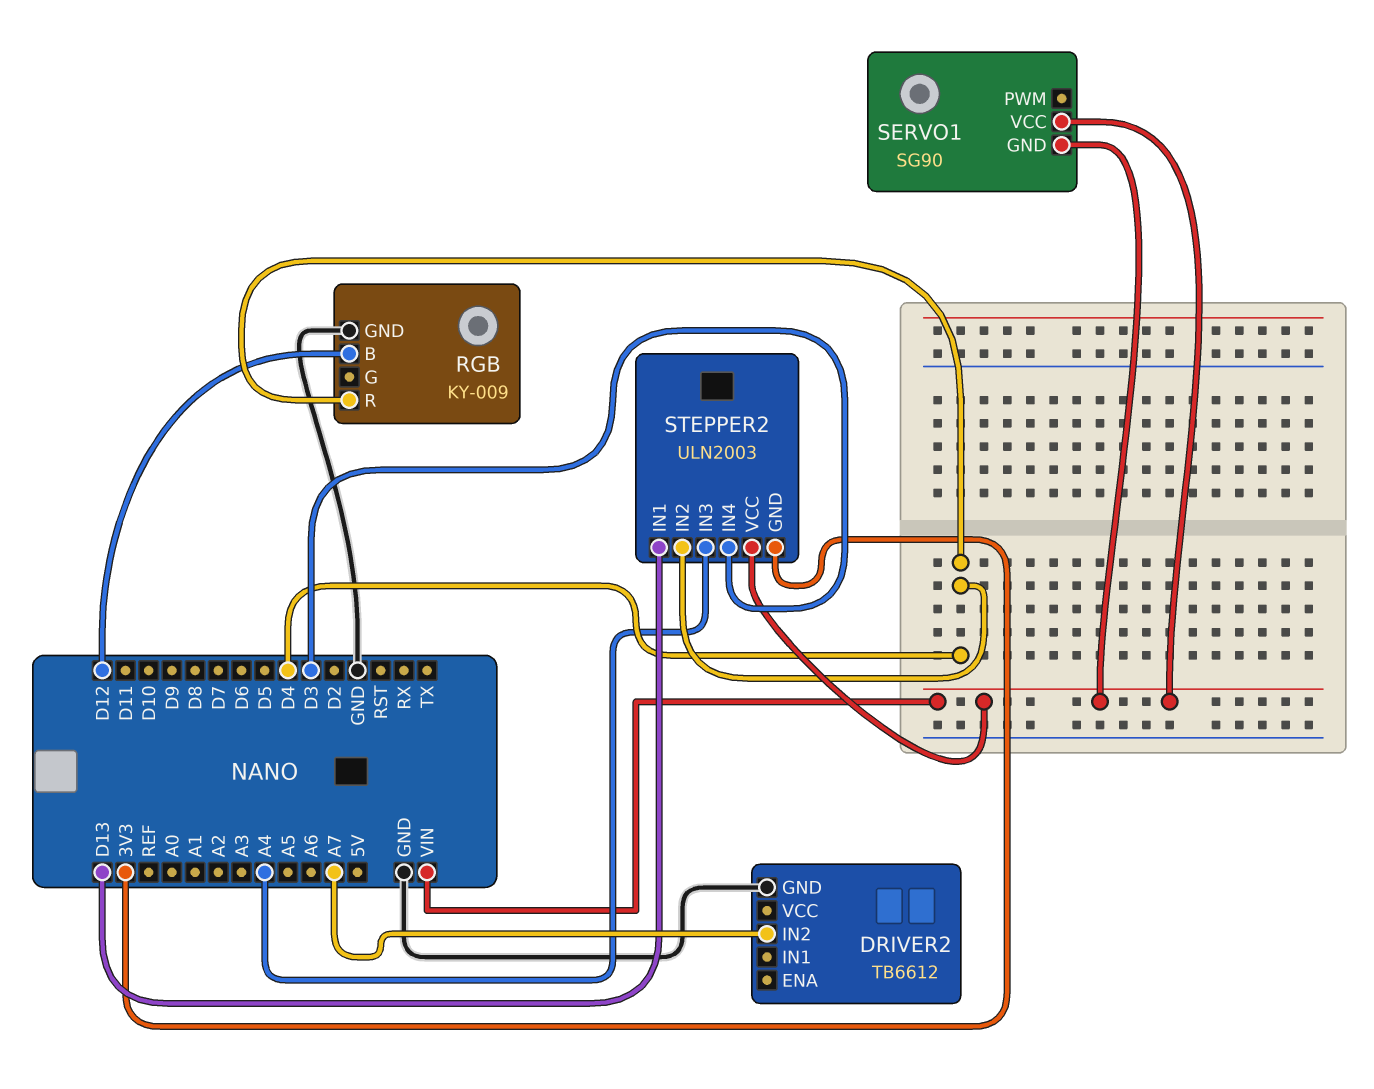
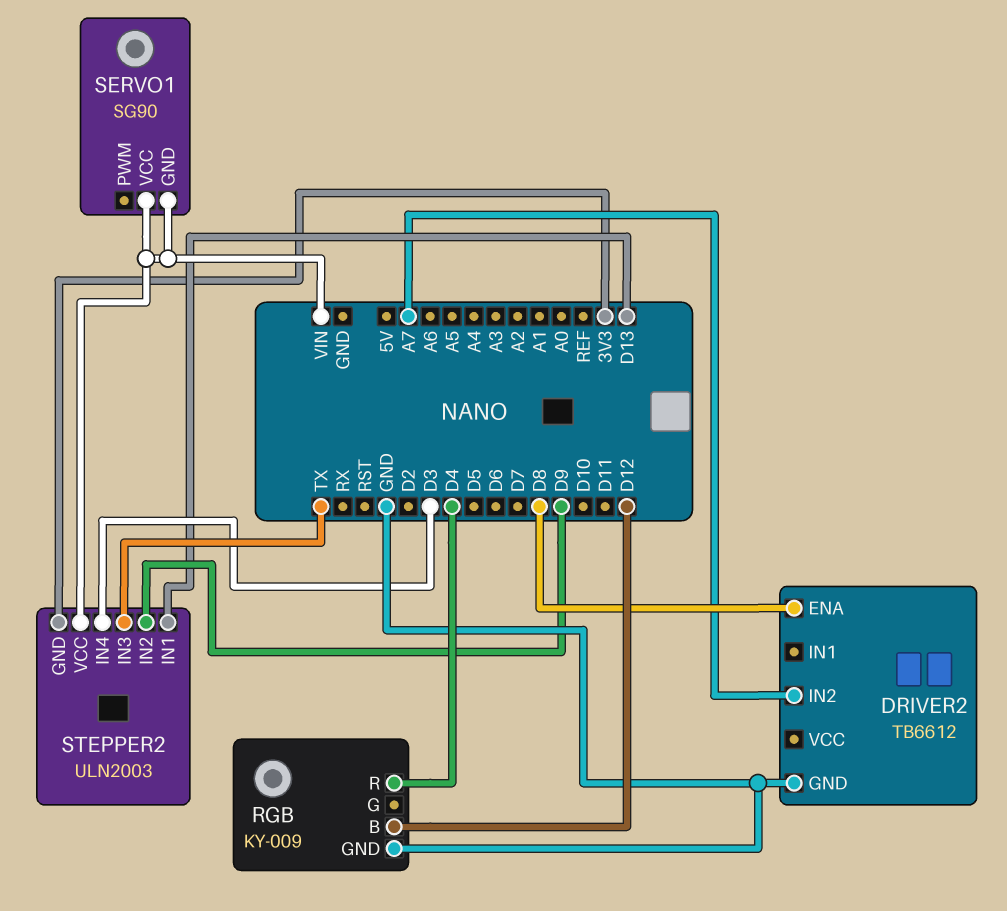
DRIVER2 pin ENA: none -> D8
STEPPER2 pin IN2: D4 -> D9
STEPPER2 pin IN3: A4 -> TX

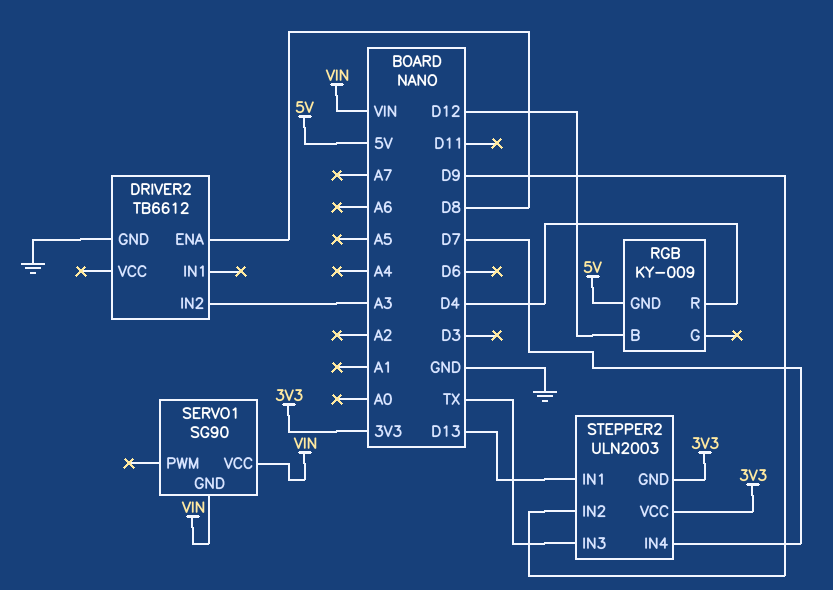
DRIVER2 pin IN2: A7 -> A3
RGB pin GND: GND -> 5V
STEPPER2 pin IN4: D3 -> D7
STEPPER2 pin VCC: VIN -> 3V3

